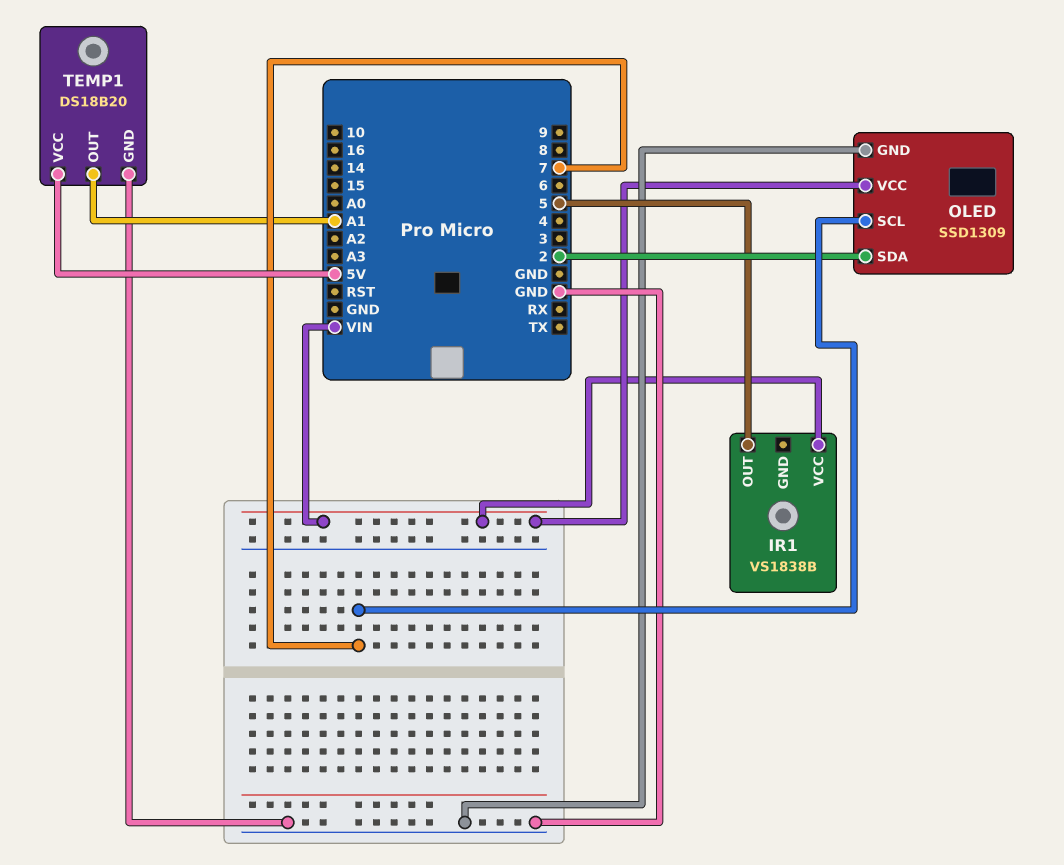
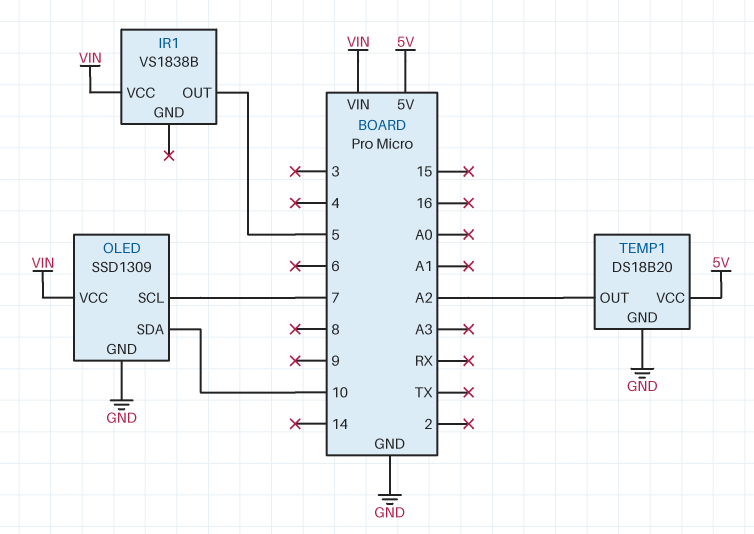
OLED pin SDA: 2 -> 10
TEMP1 pin OUT: A1 -> A2

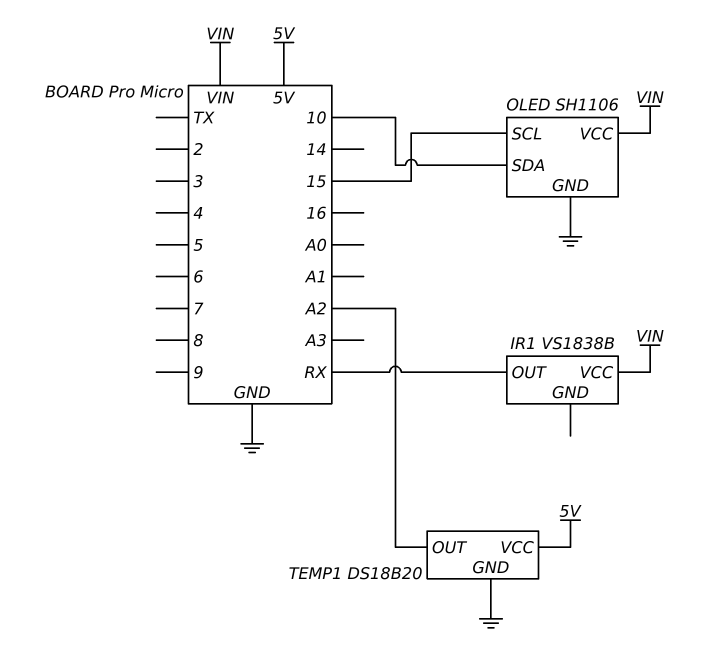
IR1 pin OUT: 5 -> RX
OLED: SSD1309 -> SH1106
OLED pin SCL: 7 -> 15

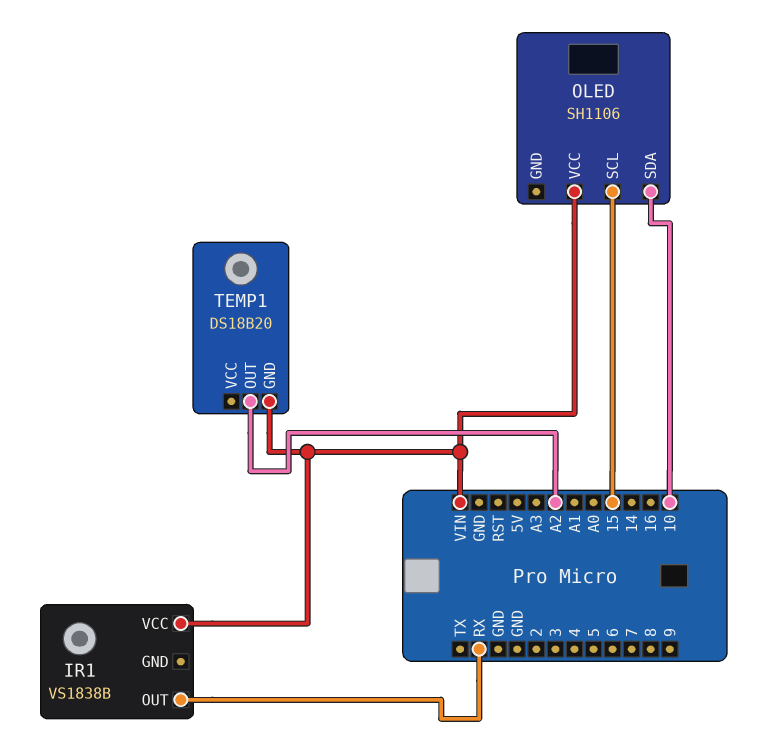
OLED pin GND: GND -> none
TEMP1 pin GND: GND -> VIN
TEMP1 pin VCC: 5V -> none

